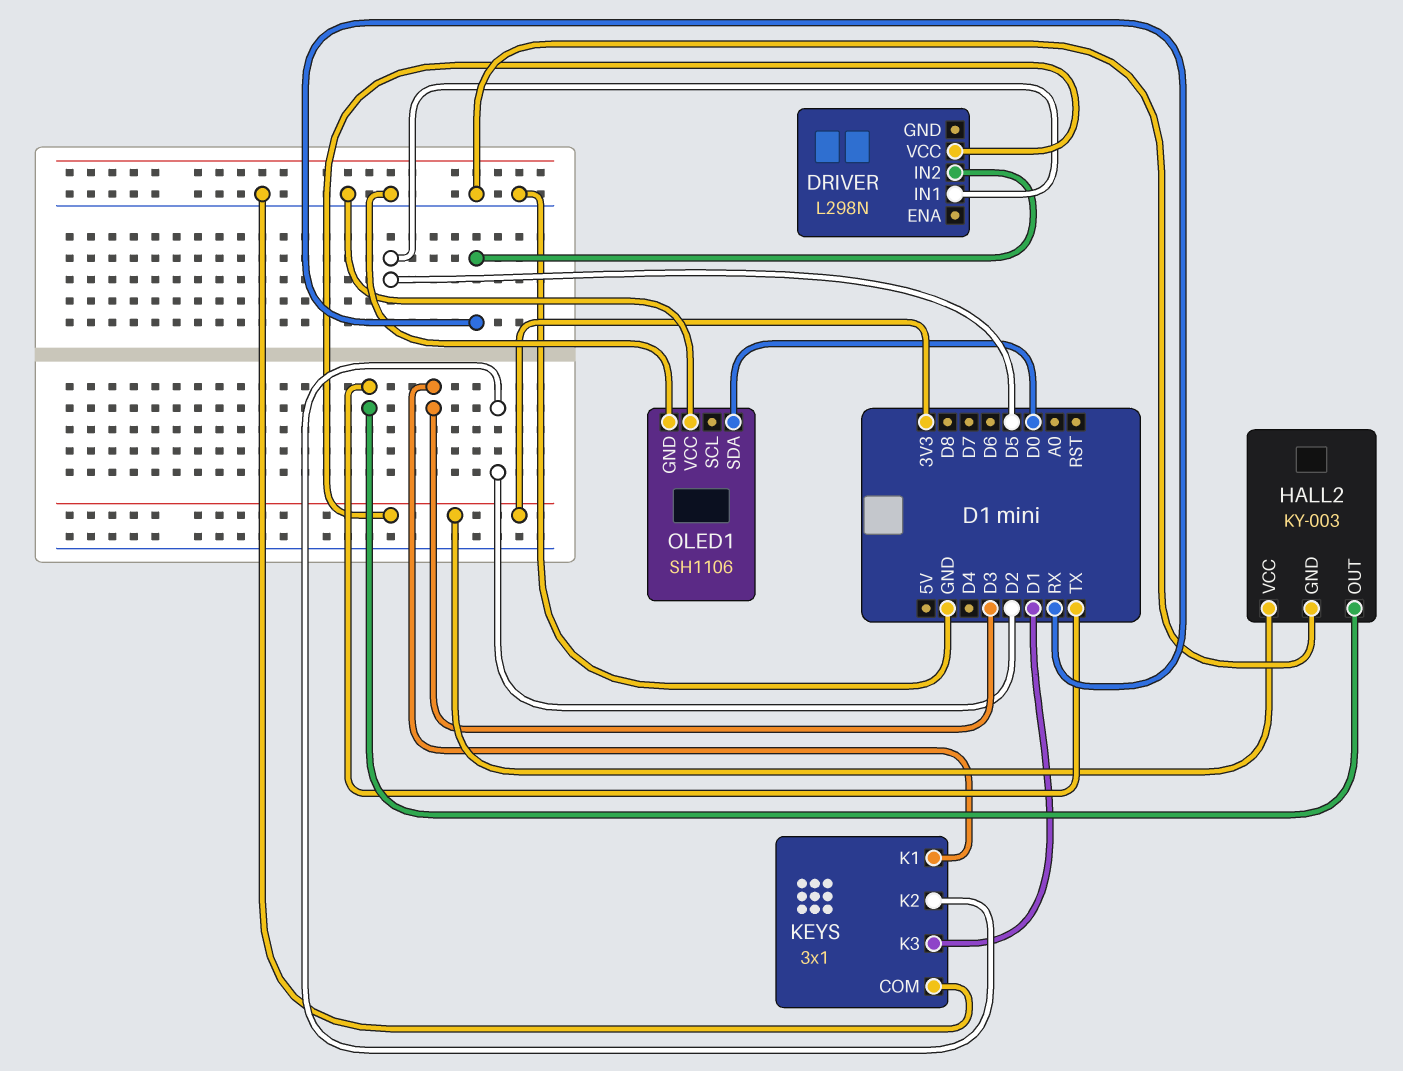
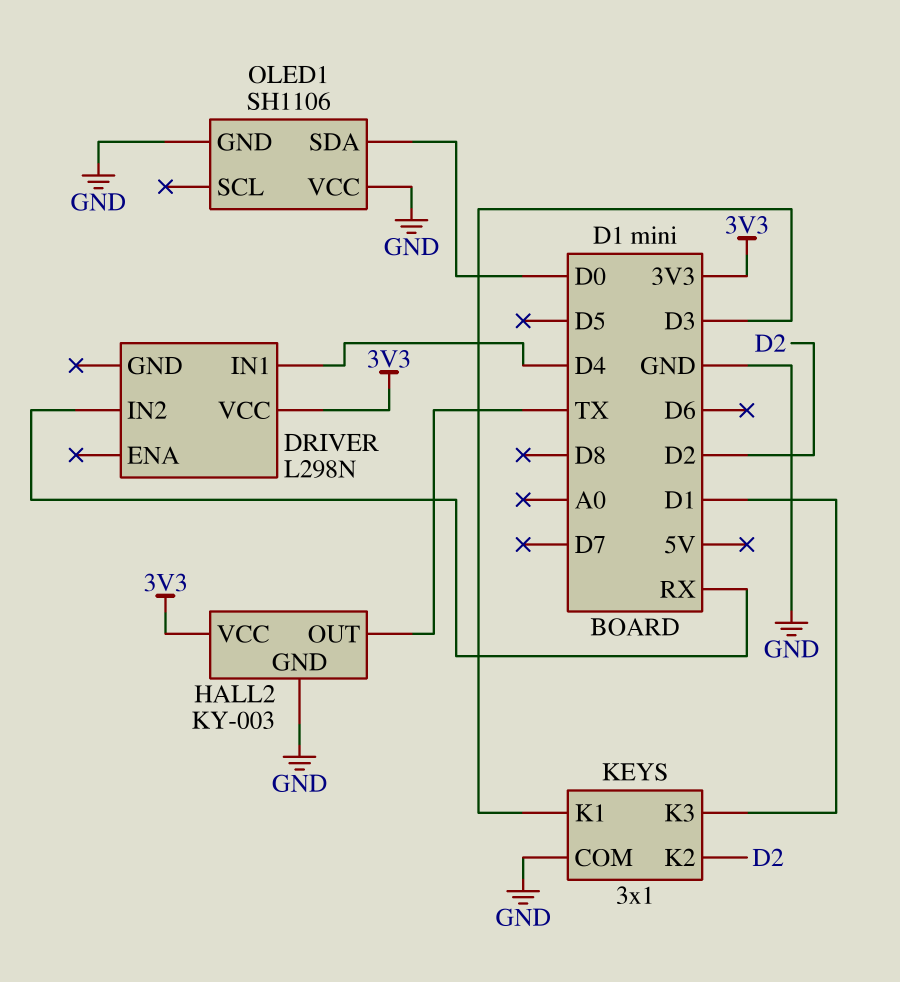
DRIVER pin IN1: D5 -> D4

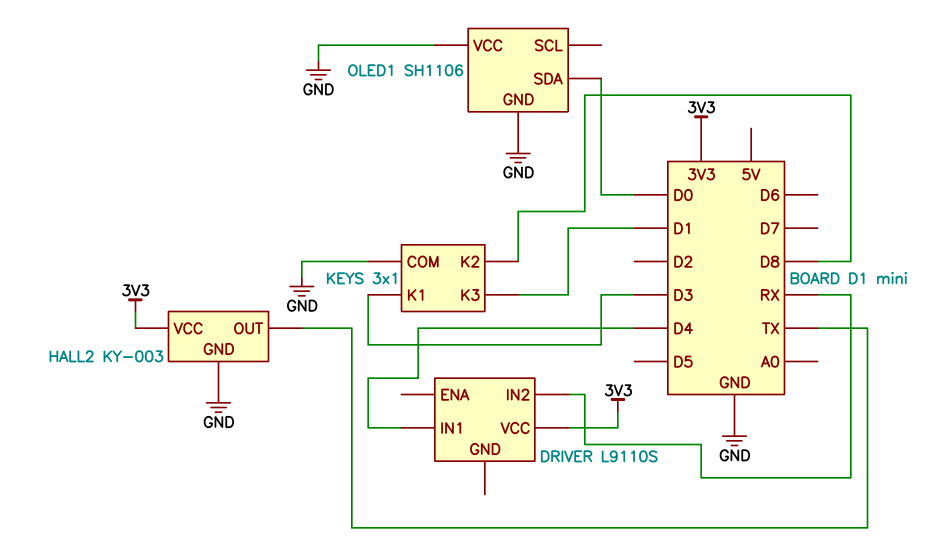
DRIVER: L298N -> L9110S
KEYS pin K2: D2 -> D8

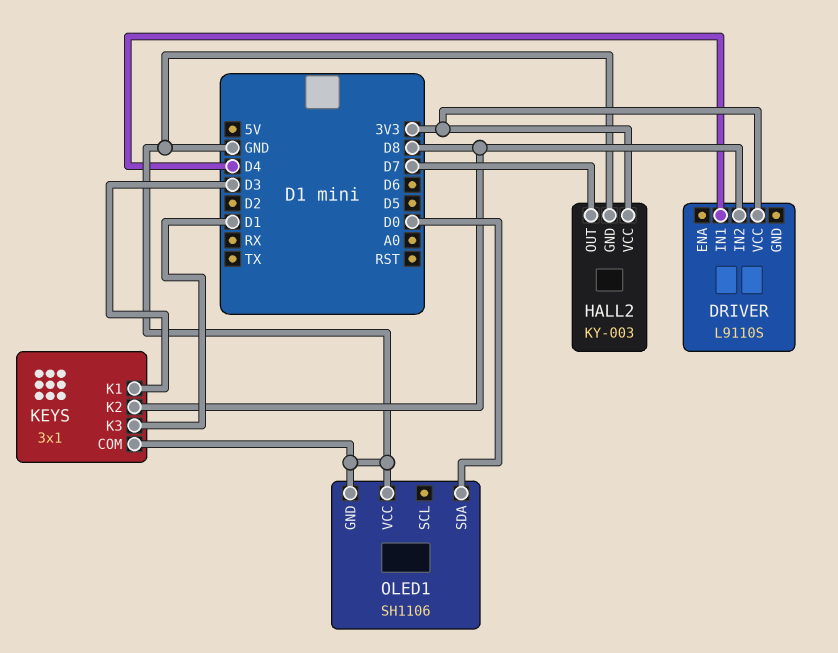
DRIVER pin IN2: RX -> D8
HALL2 pin OUT: TX -> D7

